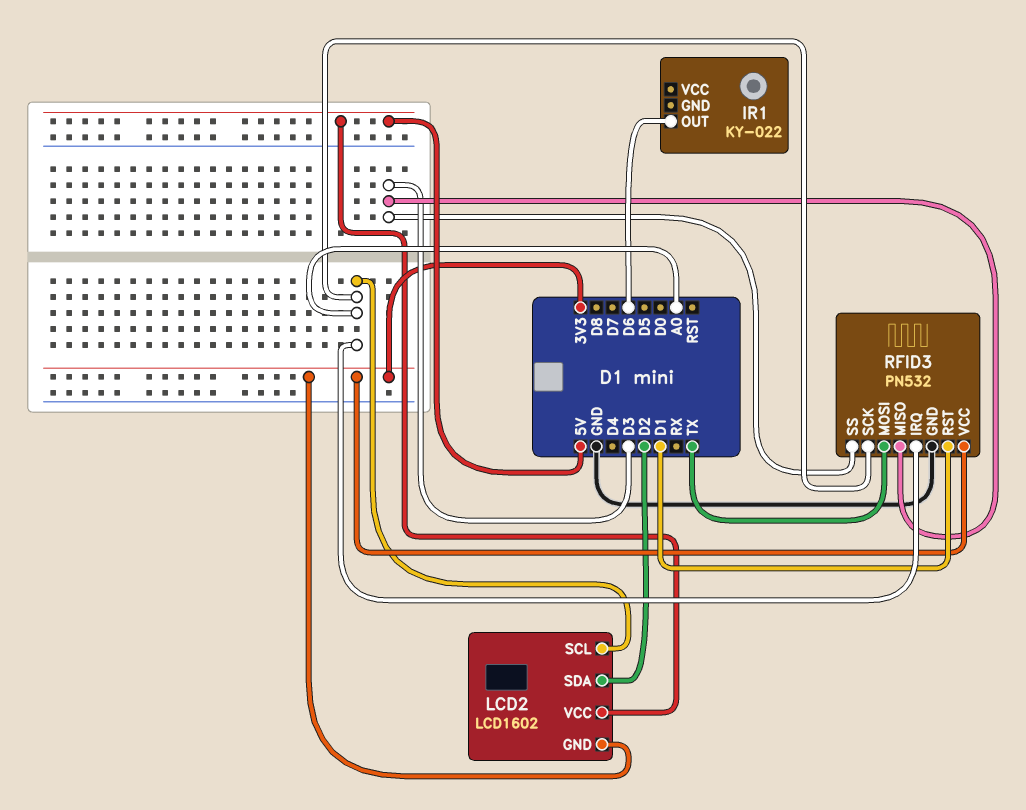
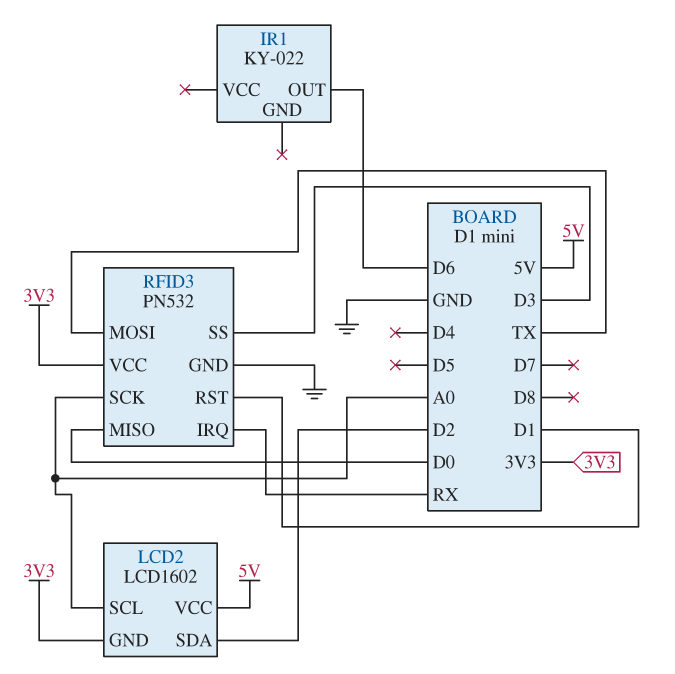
RFID3 pin IRQ: A0 -> RX
RFID3 pin MISO: D3 -> D0

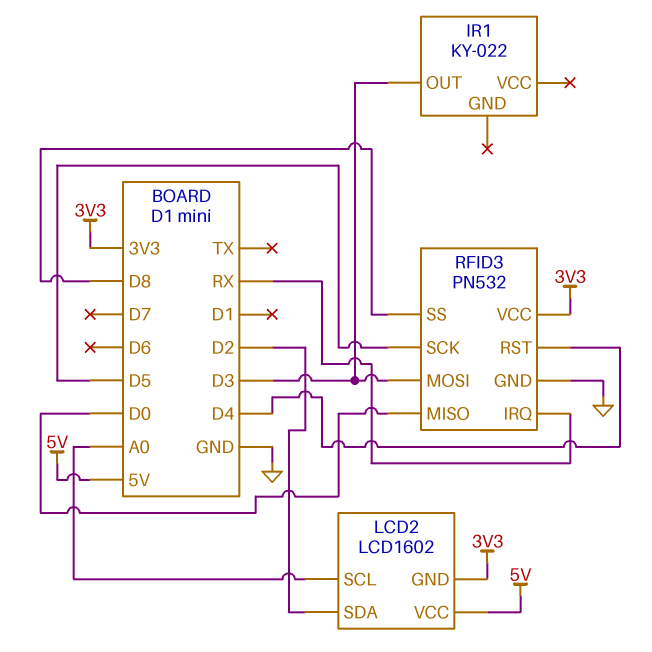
IR1 pin OUT: D6 -> D3
RFID3 pin MOSI: TX -> D3
RFID3 pin RST: D1 -> D4
RFID3 pin SCK: A0 -> D5
RFID3 pin SS: D3 -> D8

